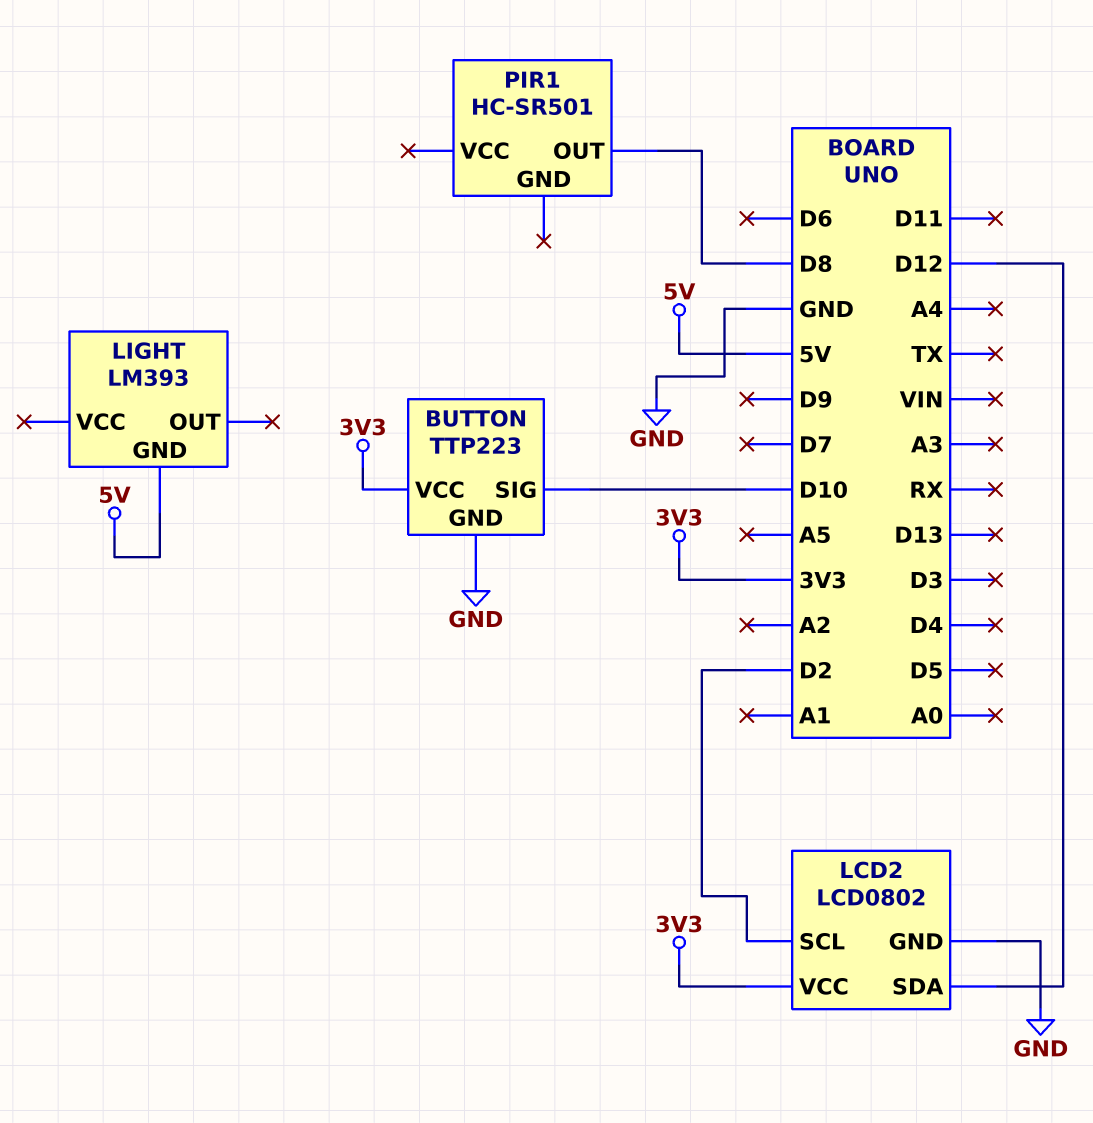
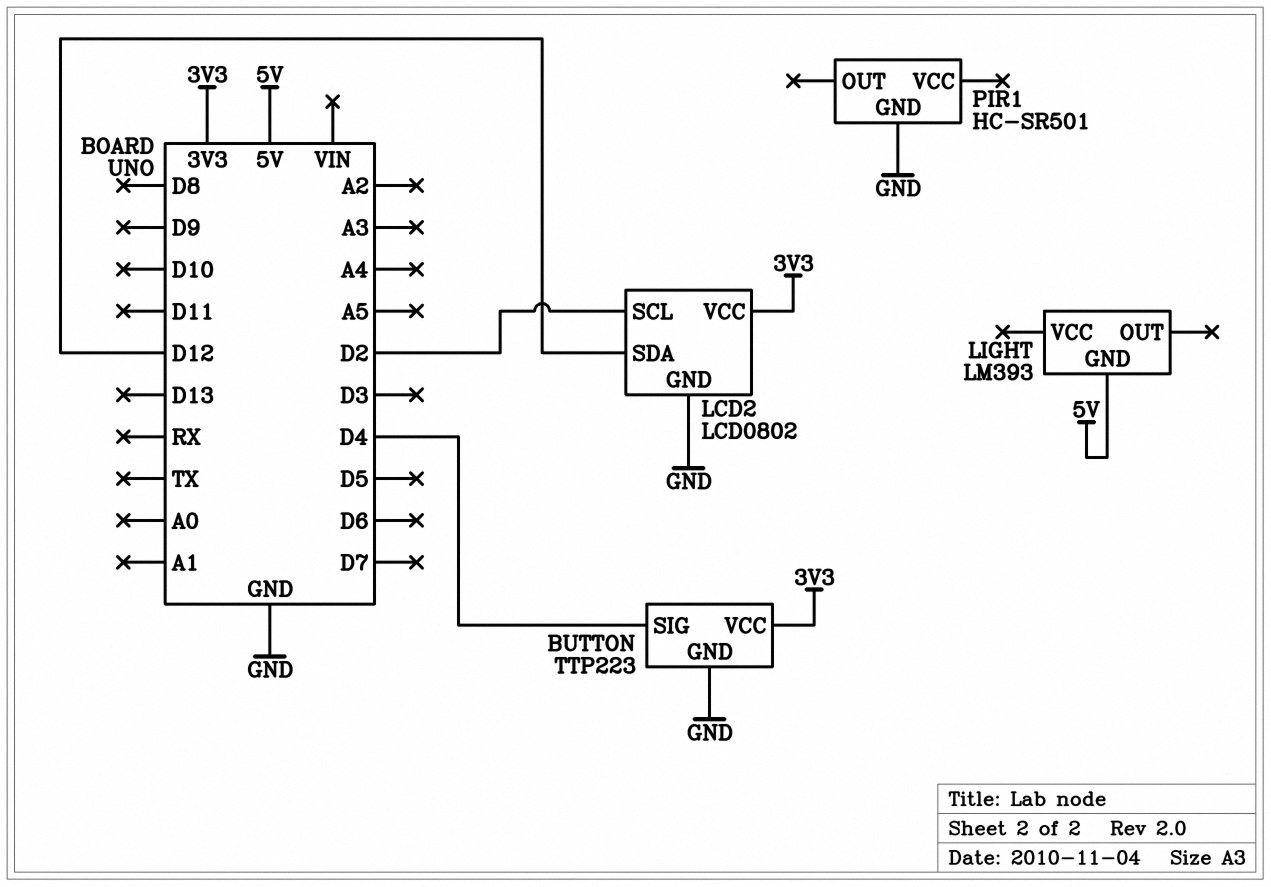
BUTTON pin SIG: D10 -> D4
PIR1 pin GND: none -> GND
PIR1 pin OUT: D8 -> none

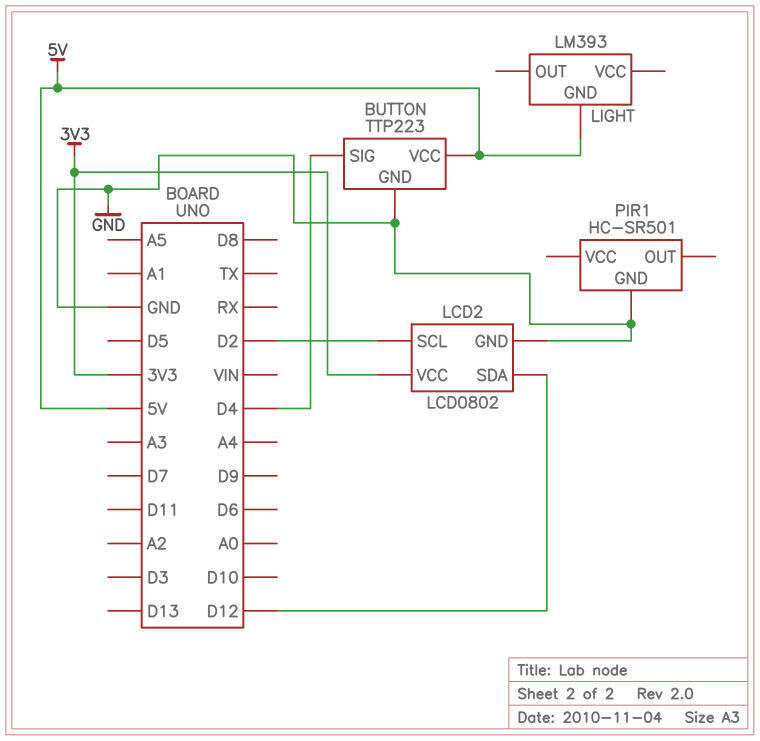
BUTTON pin VCC: 3V3 -> 5V

